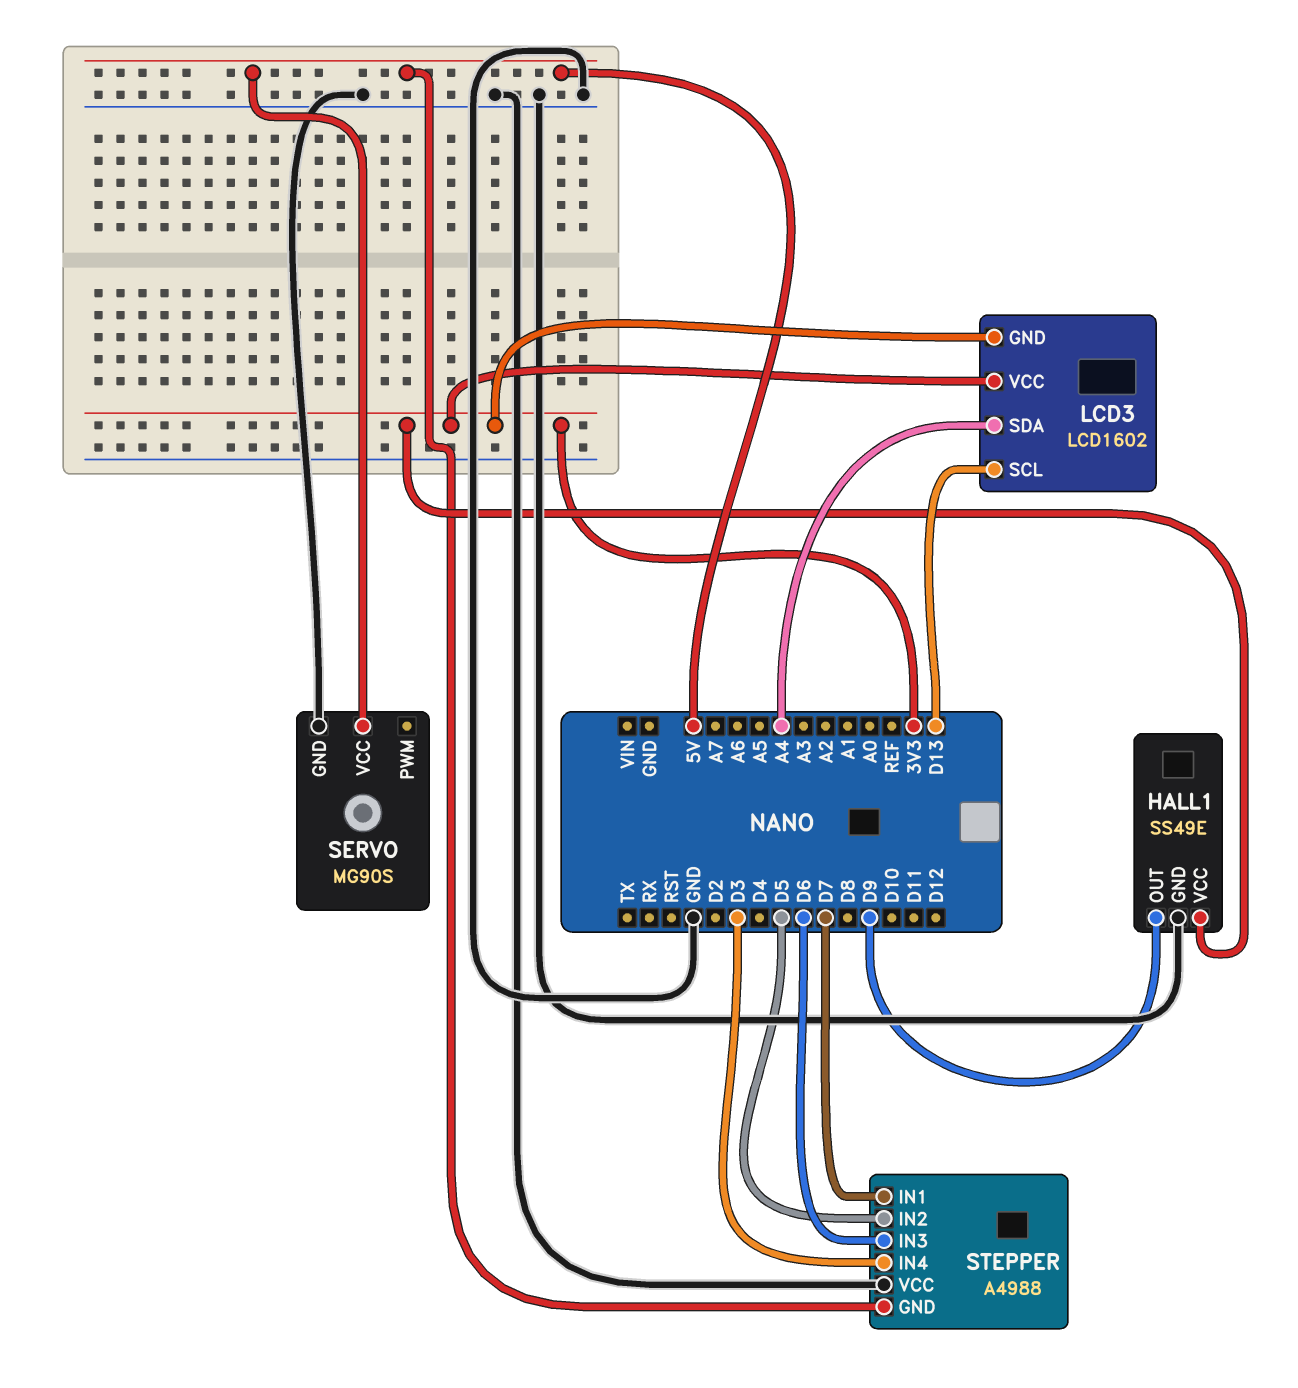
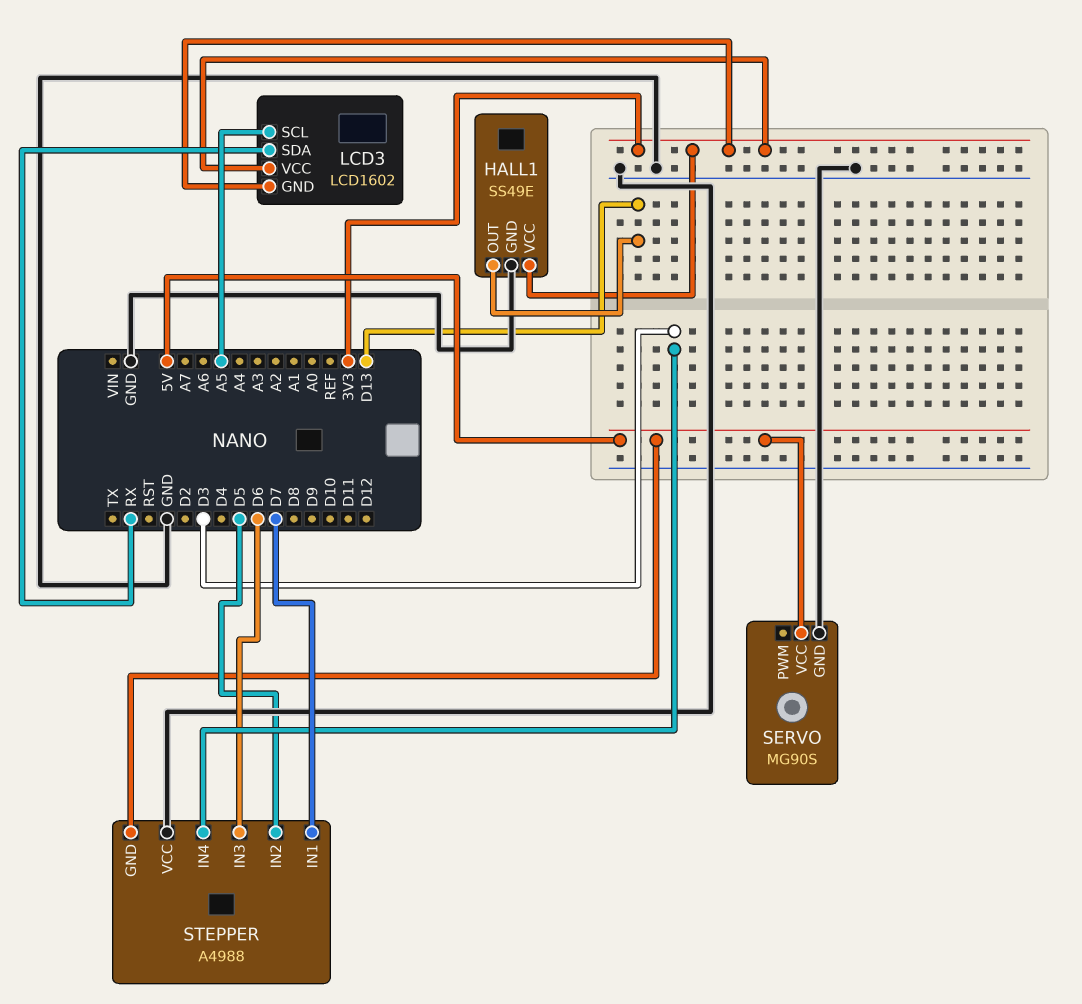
HALL1 pin OUT: D9 -> D13
LCD3 pin SCL: D13 -> A5
LCD3 pin SDA: A4 -> RX

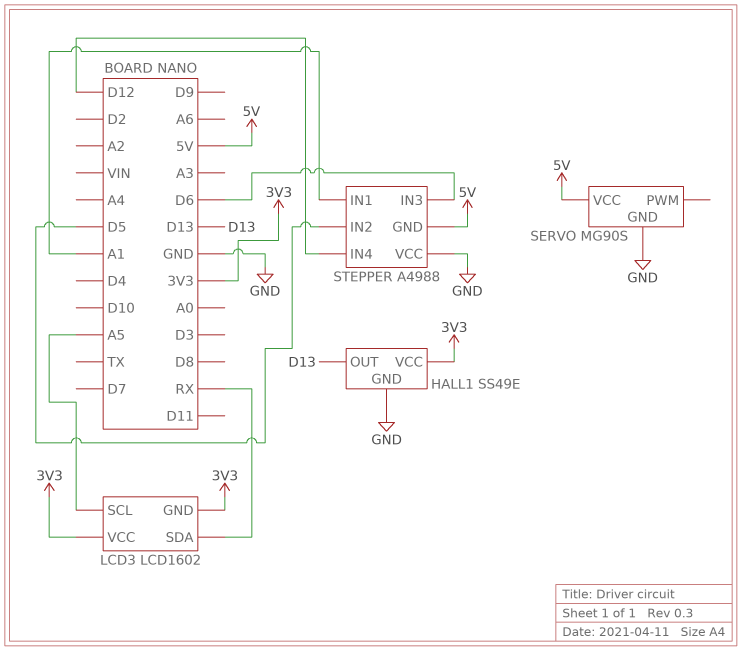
STEPPER pin IN1: D7 -> A1
STEPPER pin IN4: D3 -> D12

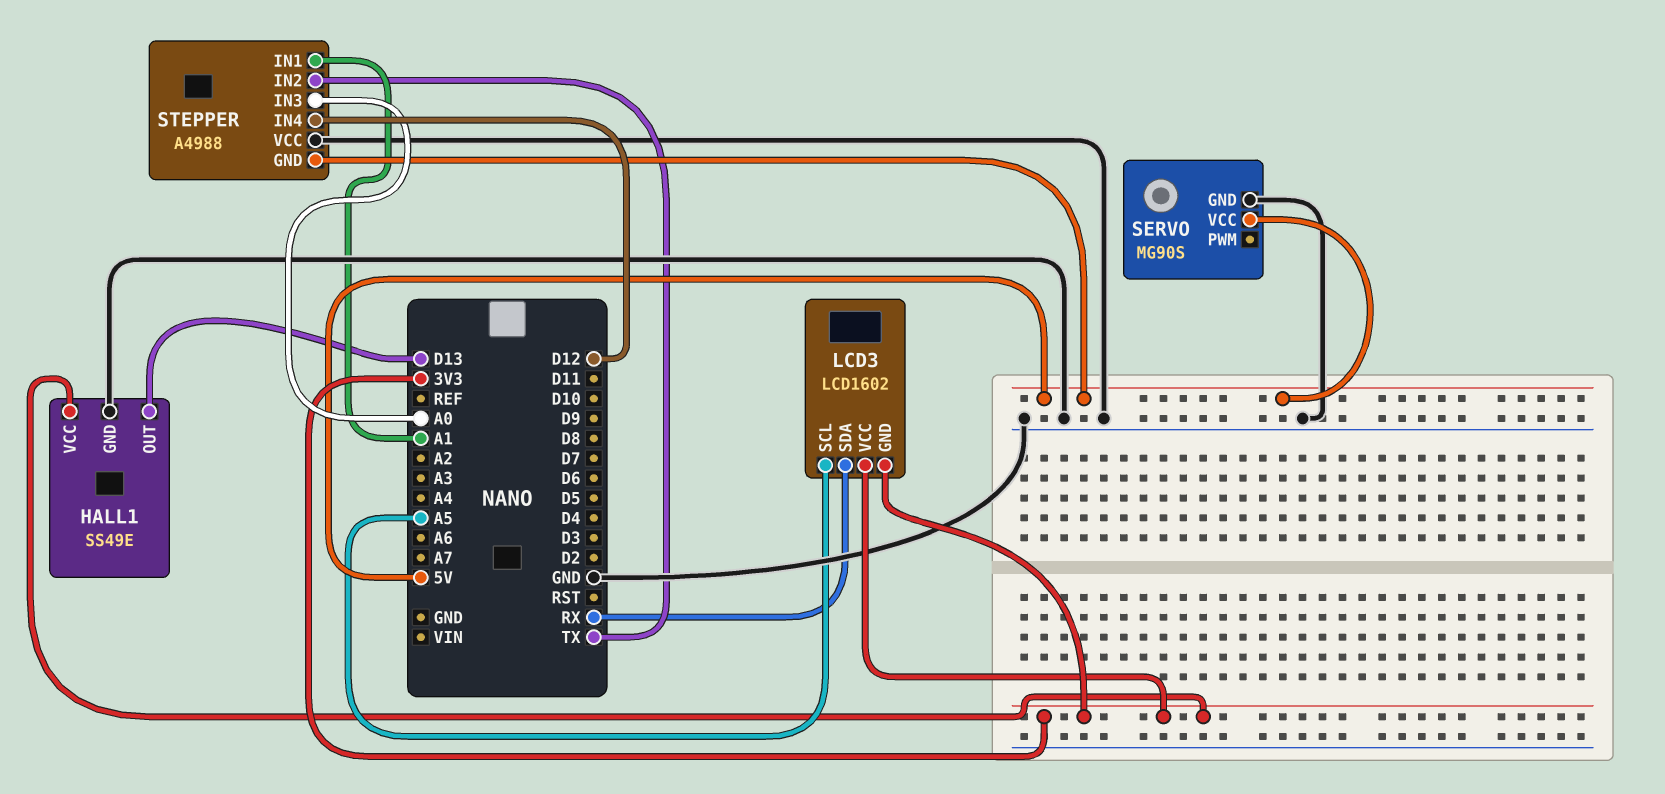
STEPPER pin IN2: D5 -> TX
STEPPER pin IN3: D6 -> A0

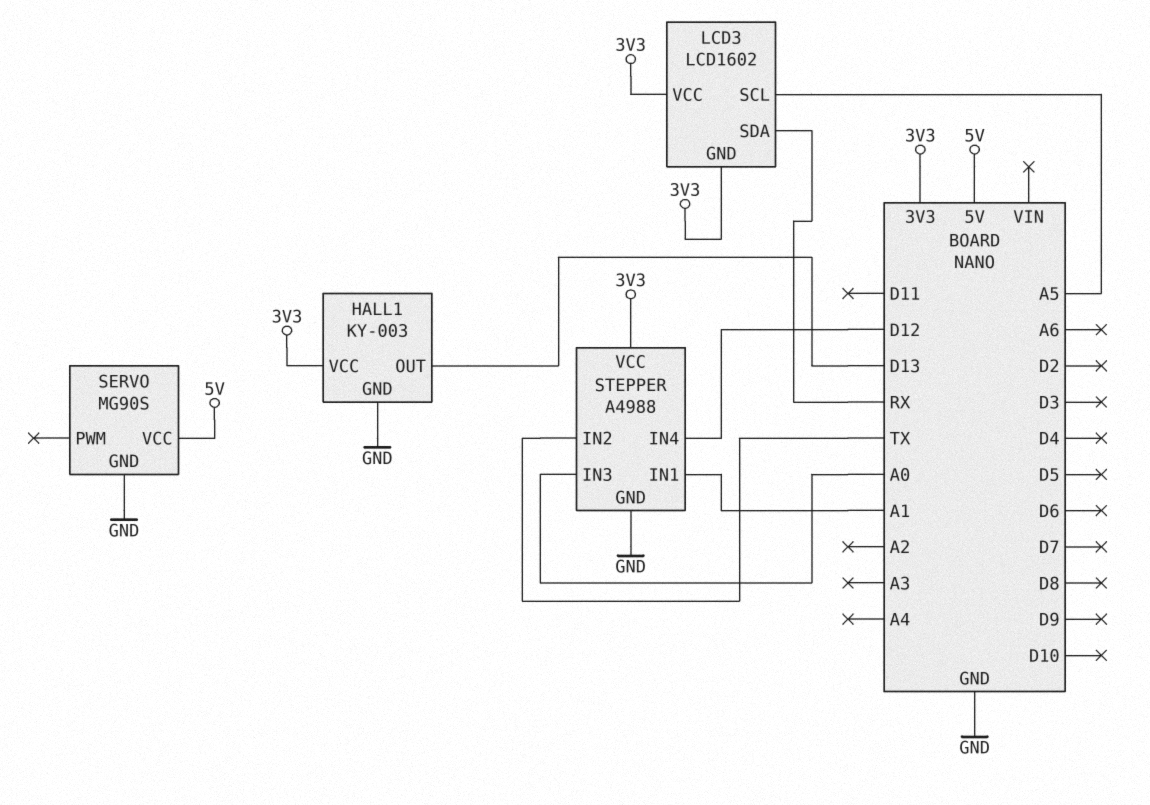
HALL1: SS49E -> KY-003
STEPPER pin GND: 5V -> GND
STEPPER pin VCC: GND -> 3V3

